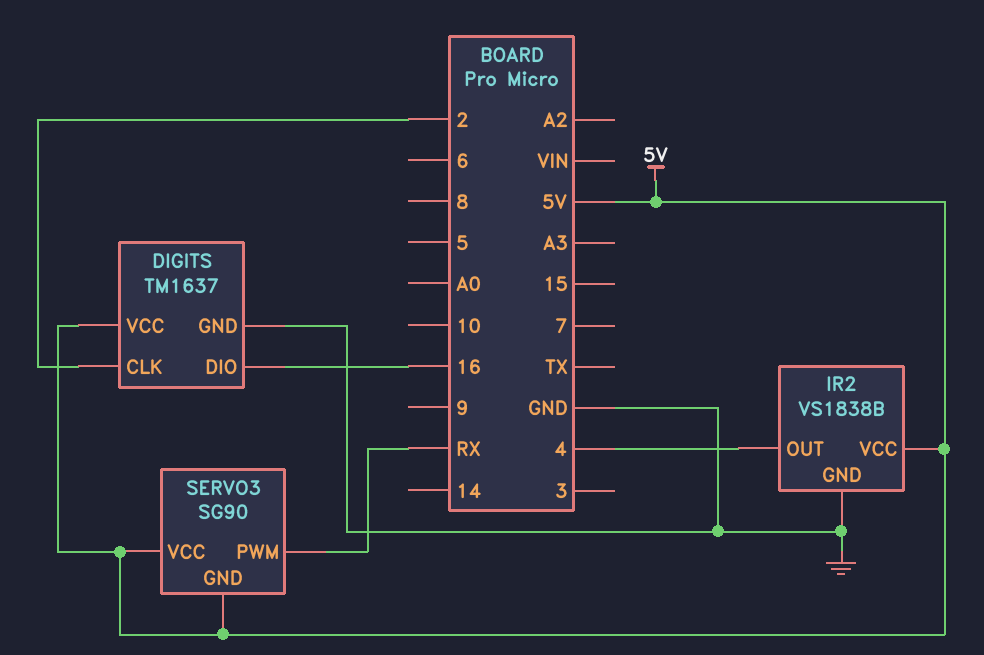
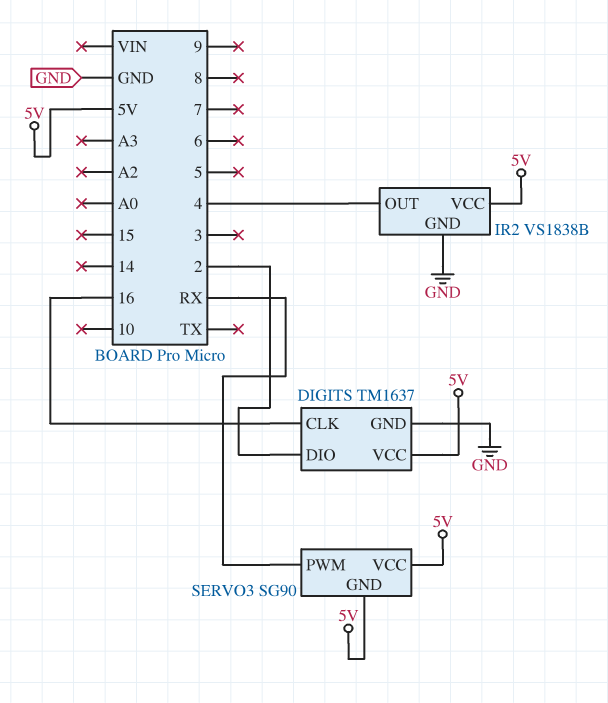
DIGITS pin CLK: 2 -> 16
DIGITS pin DIO: 16 -> 2

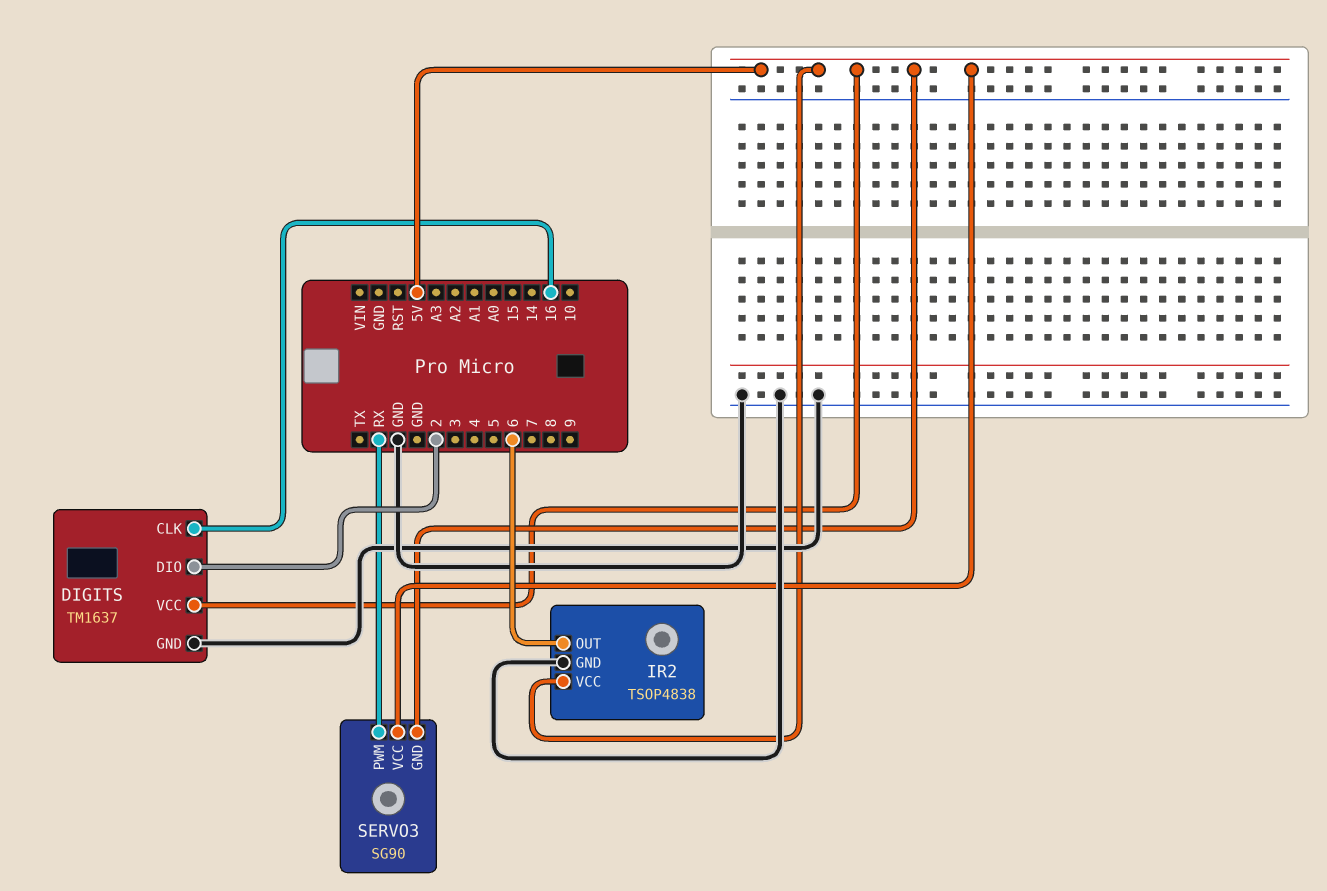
IR2: VS1838B -> TSOP4838
IR2 pin OUT: 4 -> 6

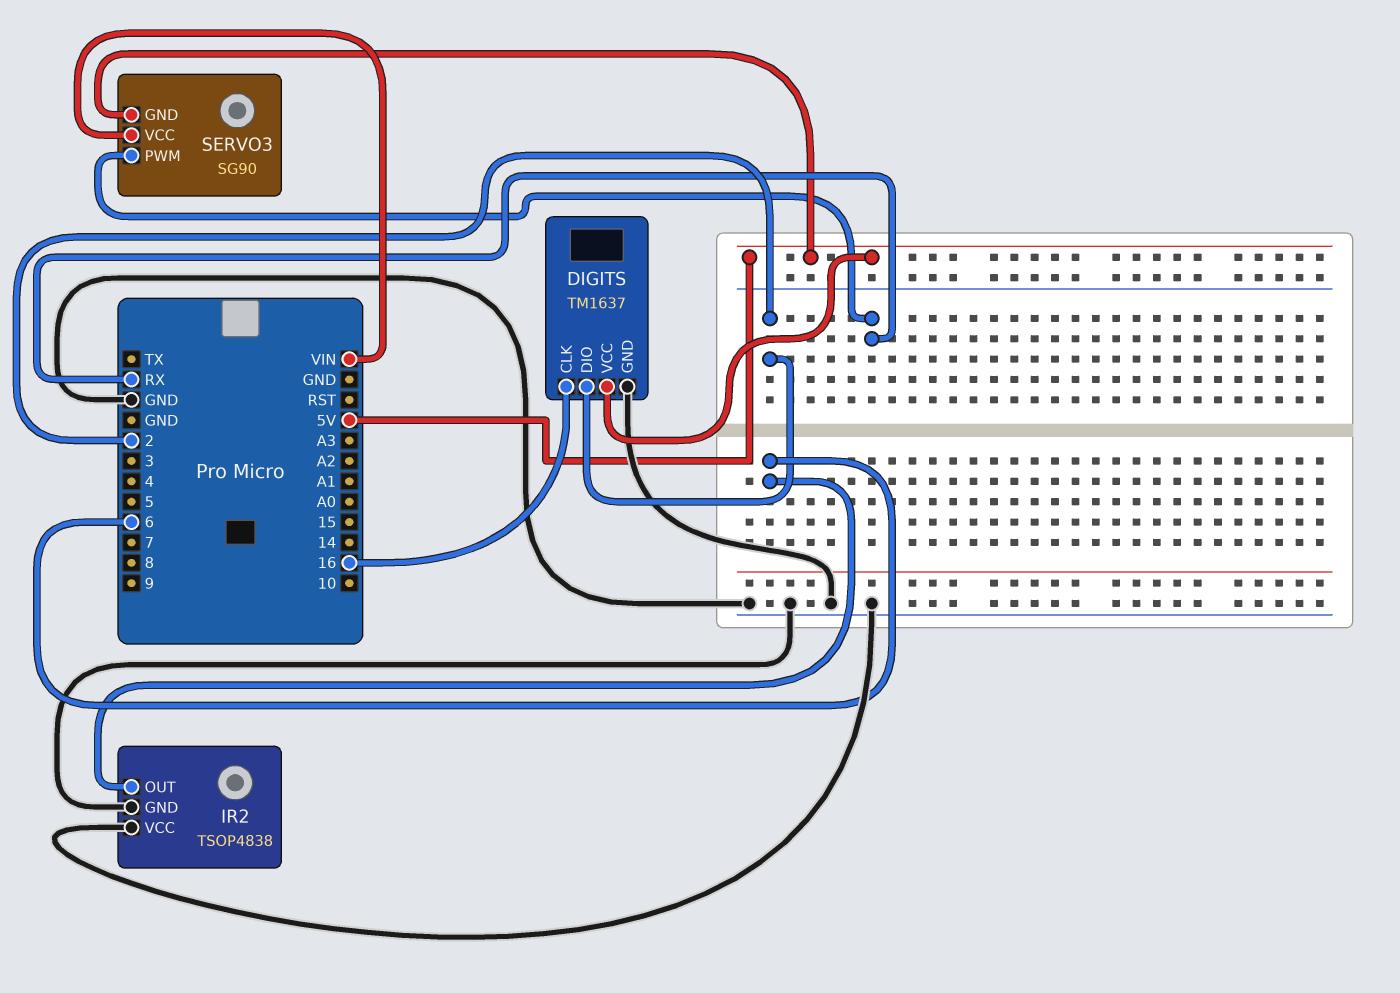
IR2 pin VCC: 5V -> GND
SERVO3 pin VCC: 5V -> VIN

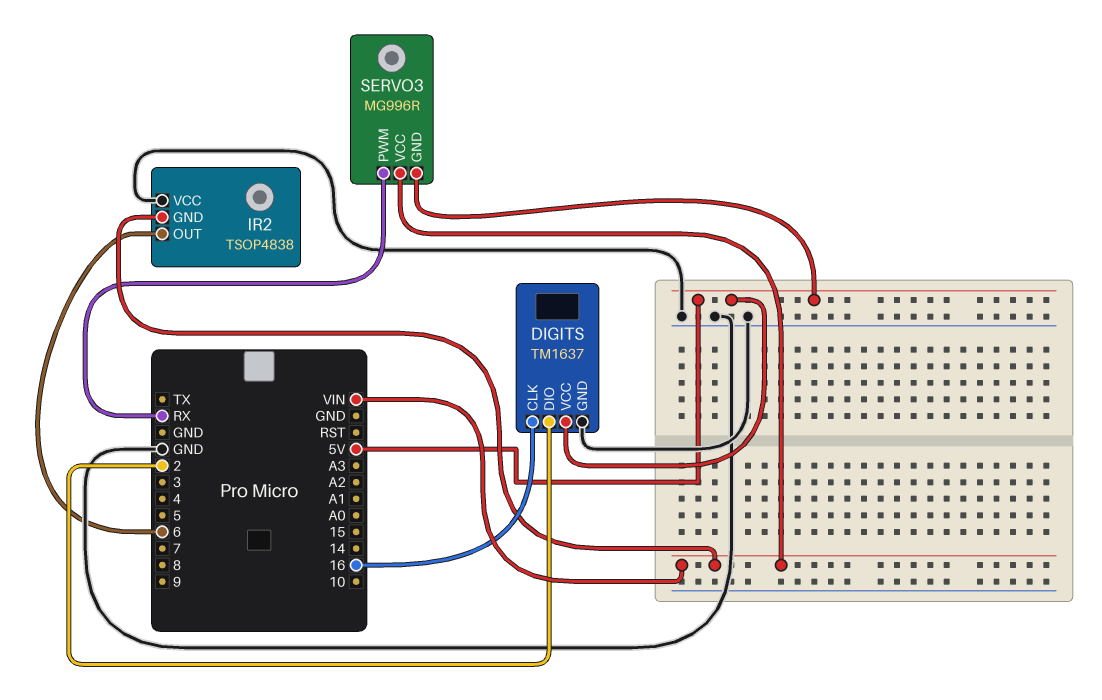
IR2 pin GND: GND -> VIN
SERVO3: SG90 -> MG996R

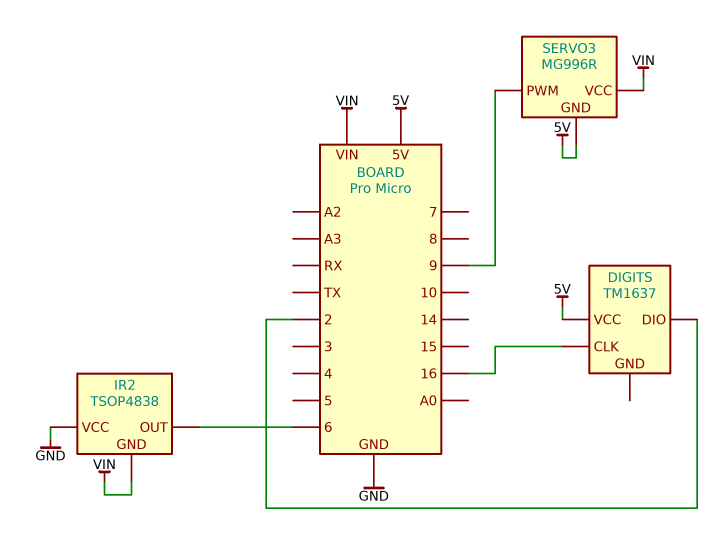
DIGITS pin GND: GND -> none
SERVO3 pin PWM: RX -> 9

